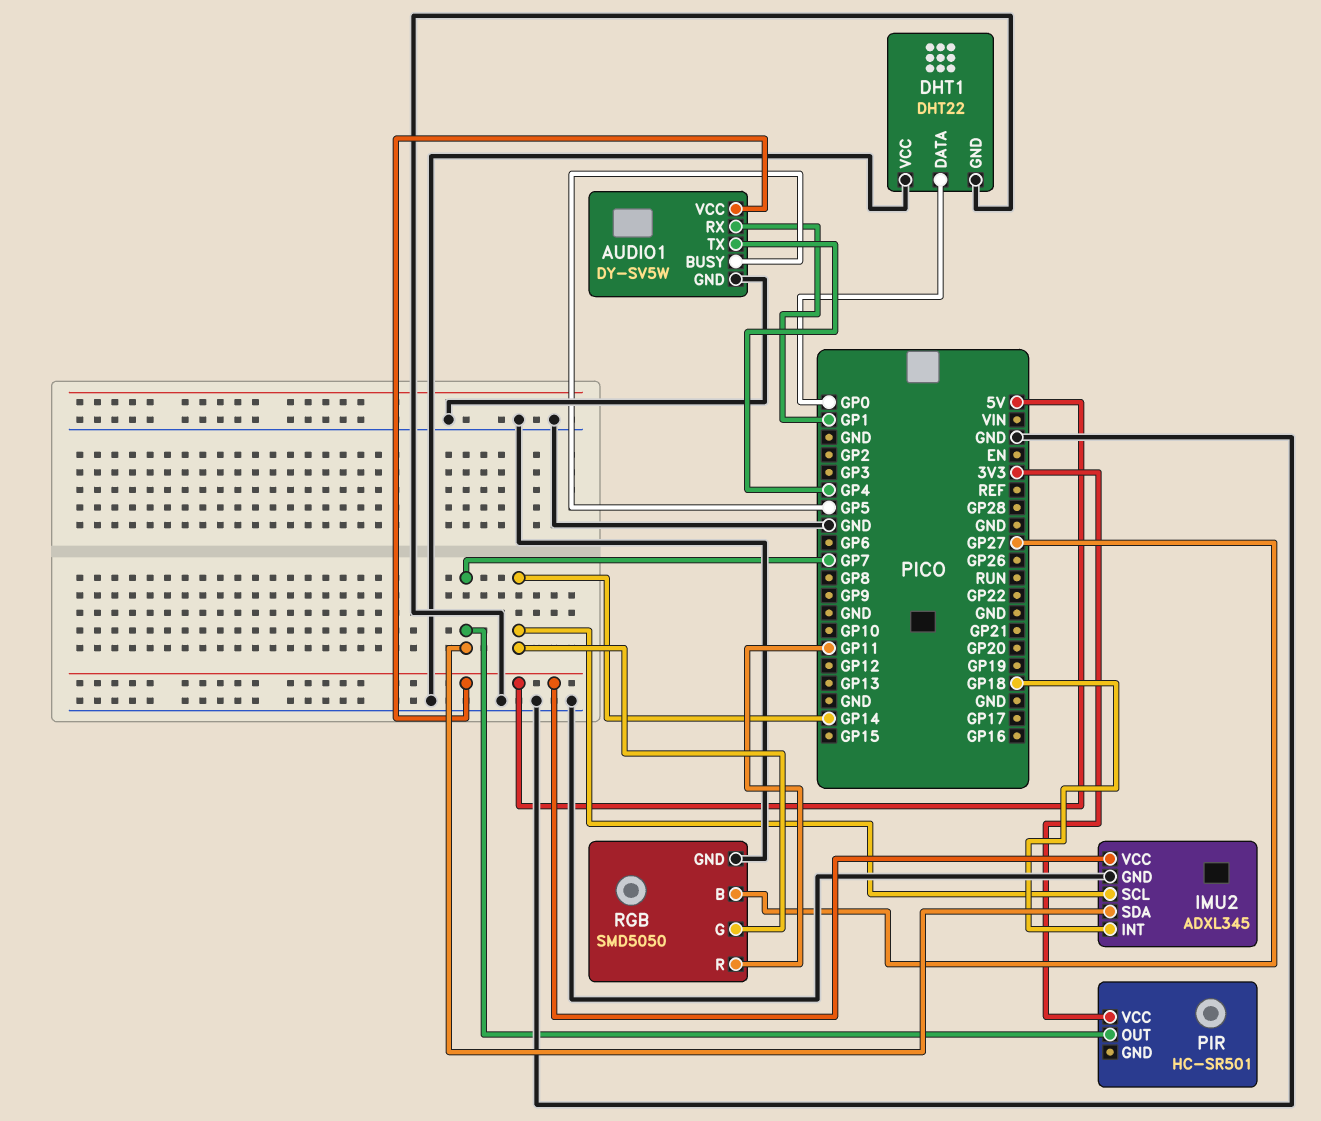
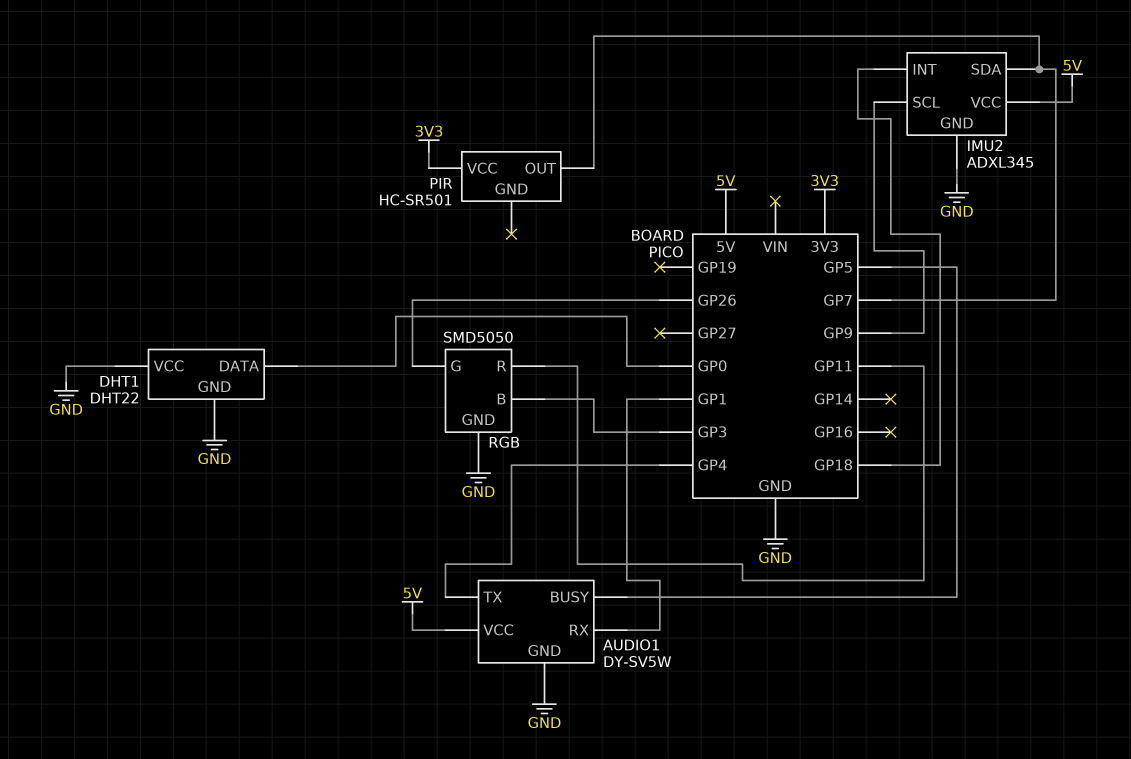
IMU2 pin SCL: GP14 -> GP9
RGB pin B: GP27 -> GP3
RGB pin G: GP14 -> GP26

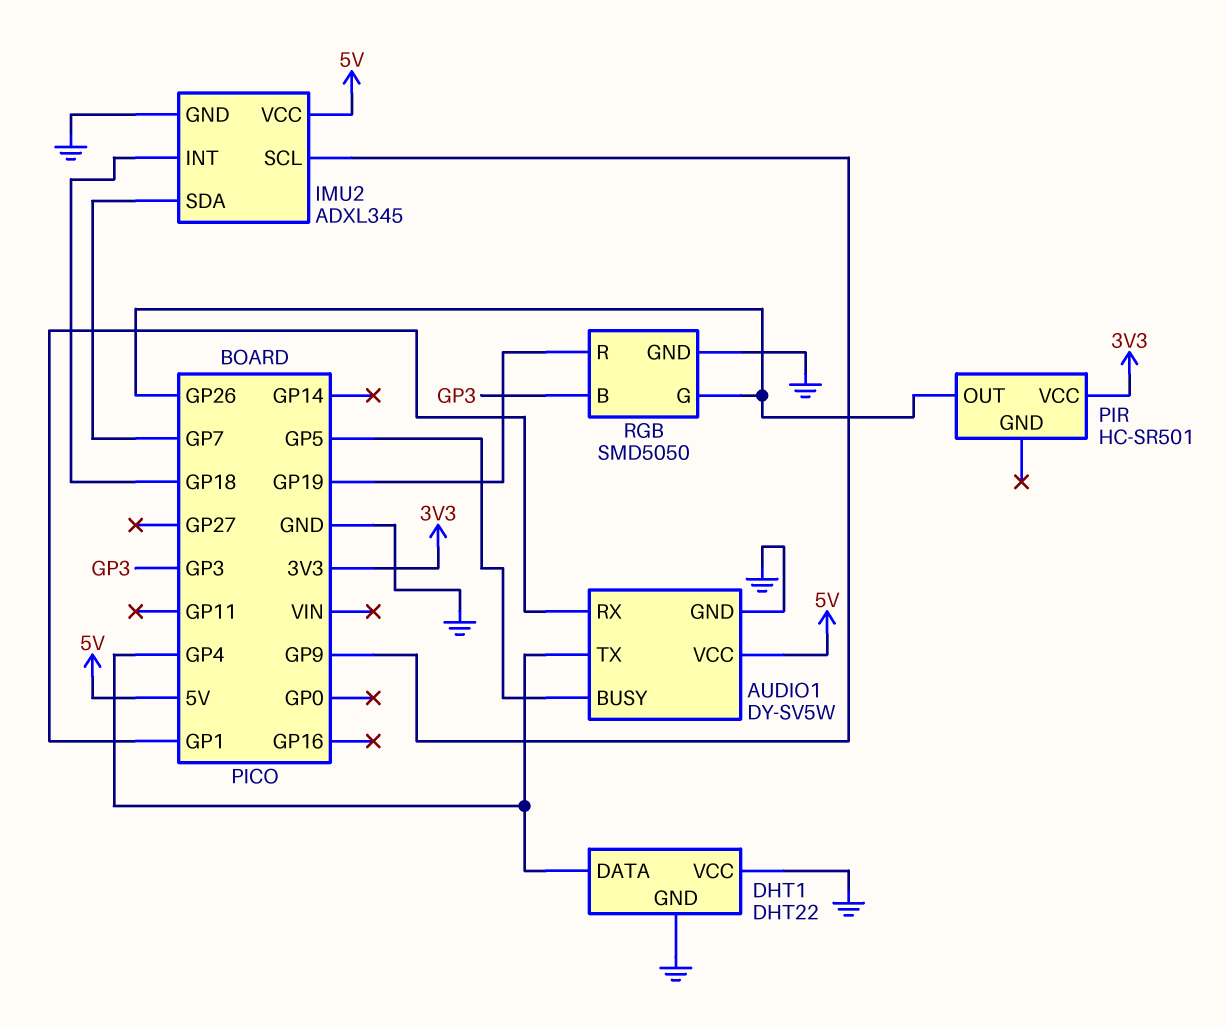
DHT1 pin DATA: GP0 -> GP4
PIR pin OUT: GP7 -> GP26
RGB pin R: GP11 -> GP19

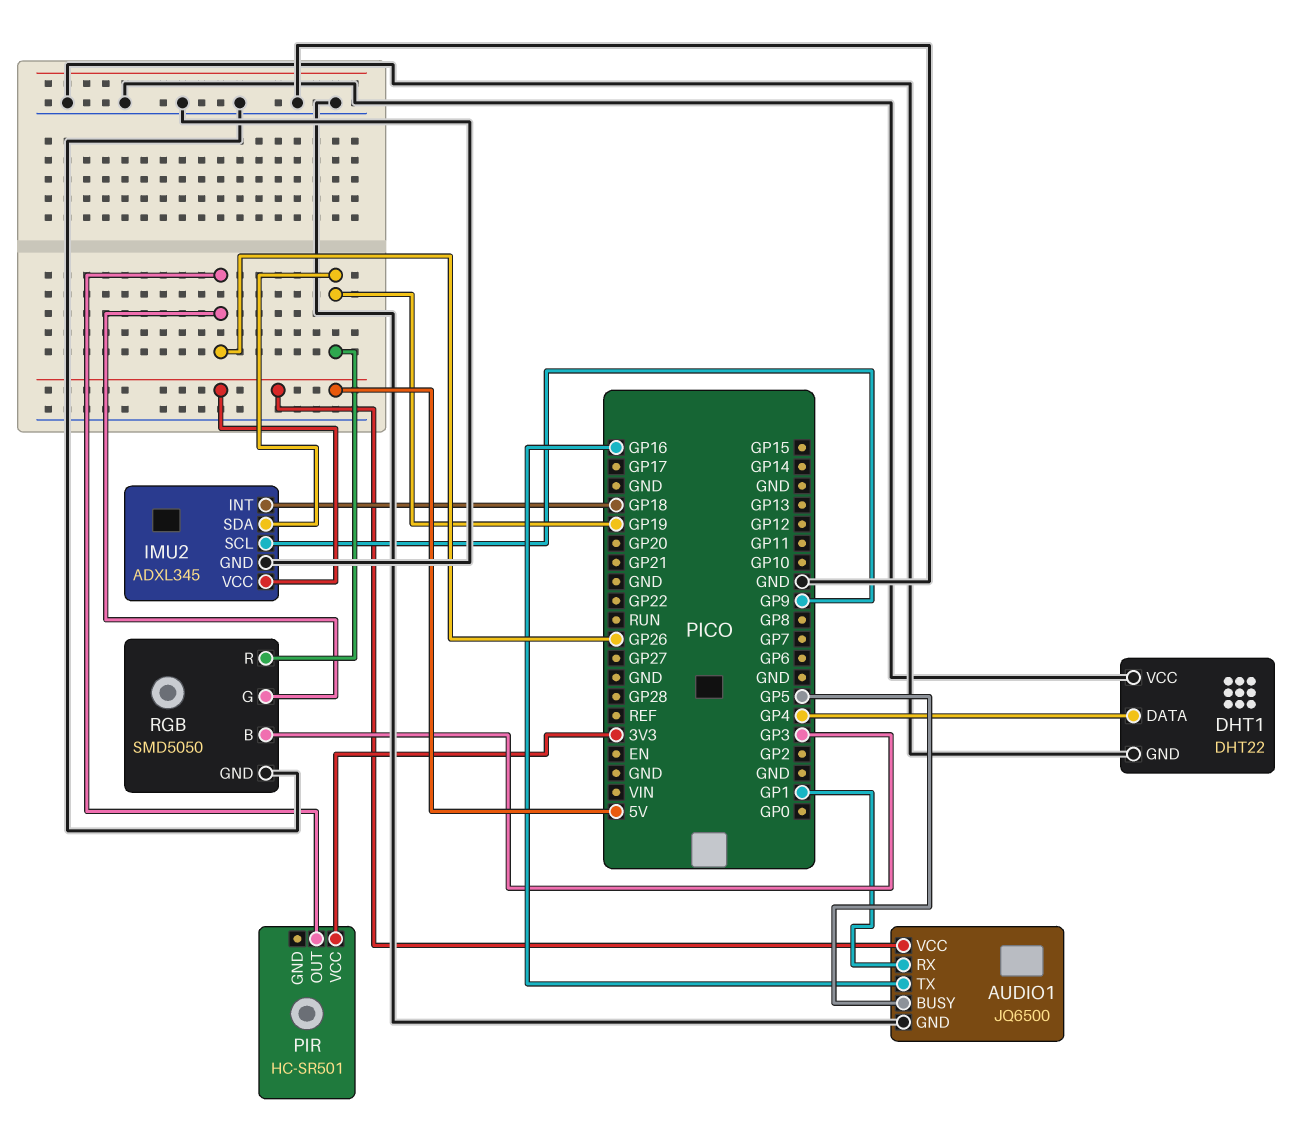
AUDIO1: DY-SV5W -> JQ6500
AUDIO1 pin TX: GP4 -> GP16
IMU2 pin SDA: GP7 -> GP19

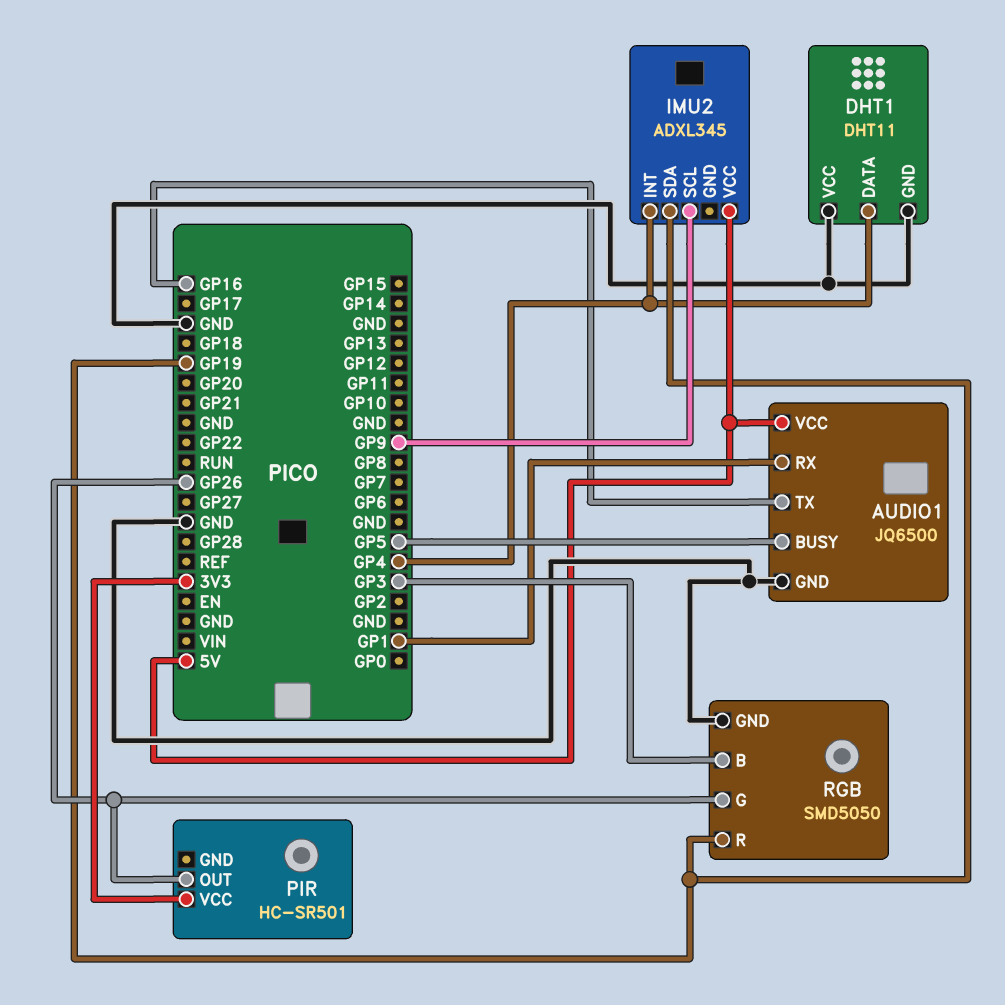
DHT1: DHT22 -> DHT11
IMU2 pin GND: GND -> none
IMU2 pin INT: GP18 -> GP4

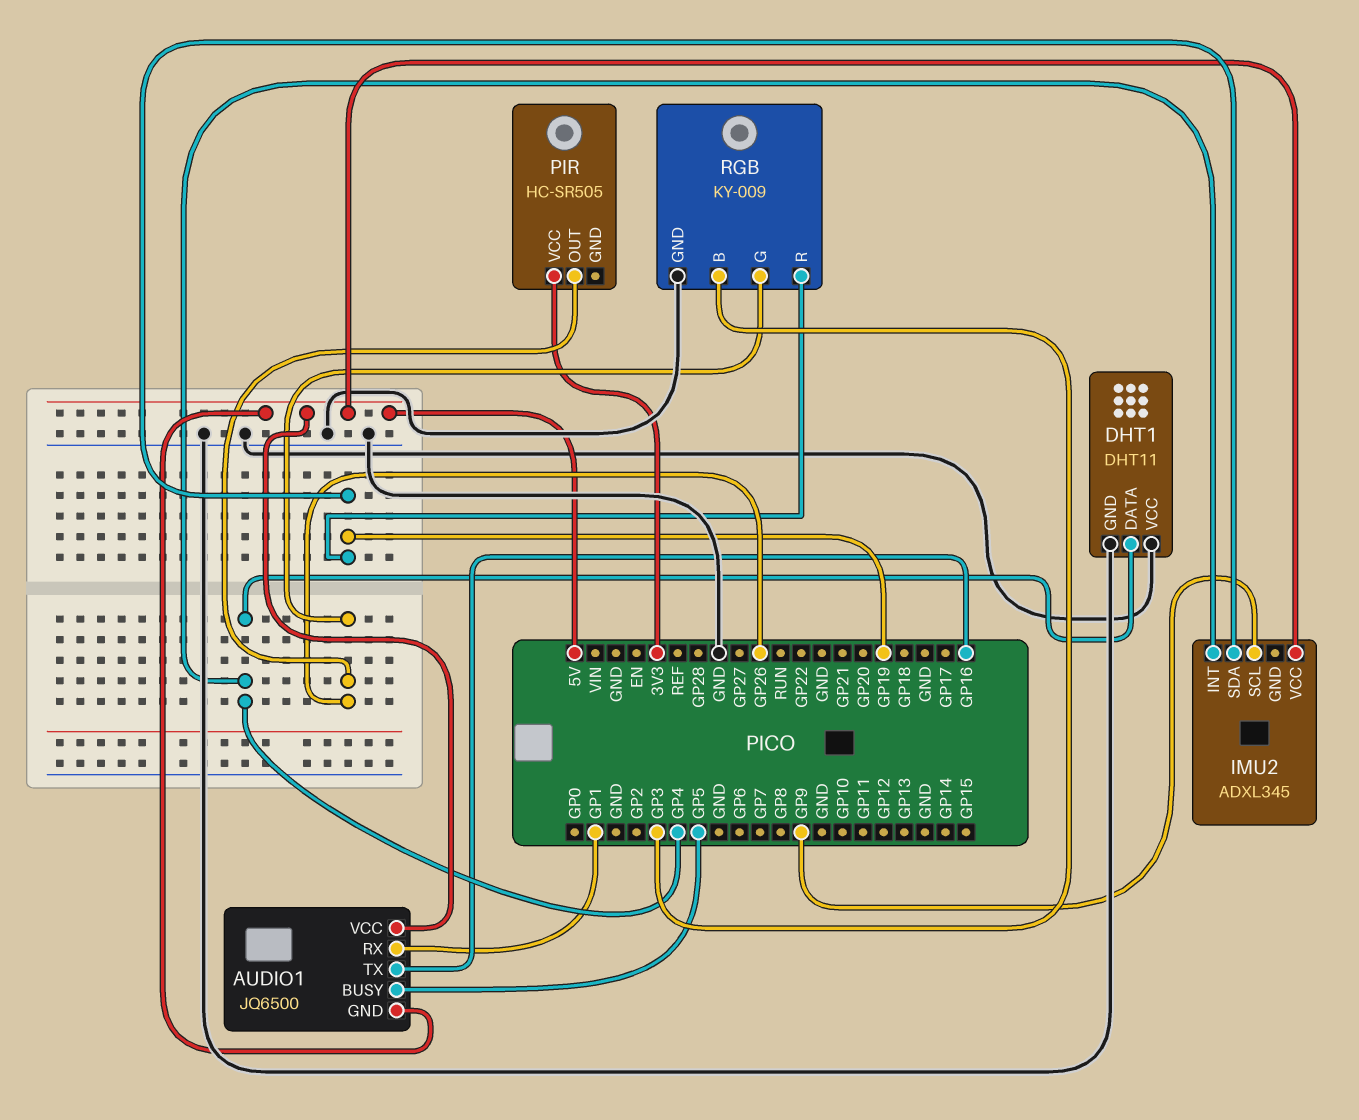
AUDIO1 pin GND: GND -> 5V
PIR: HC-SR501 -> HC-SR505
RGB: SMD5050 -> KY-009

